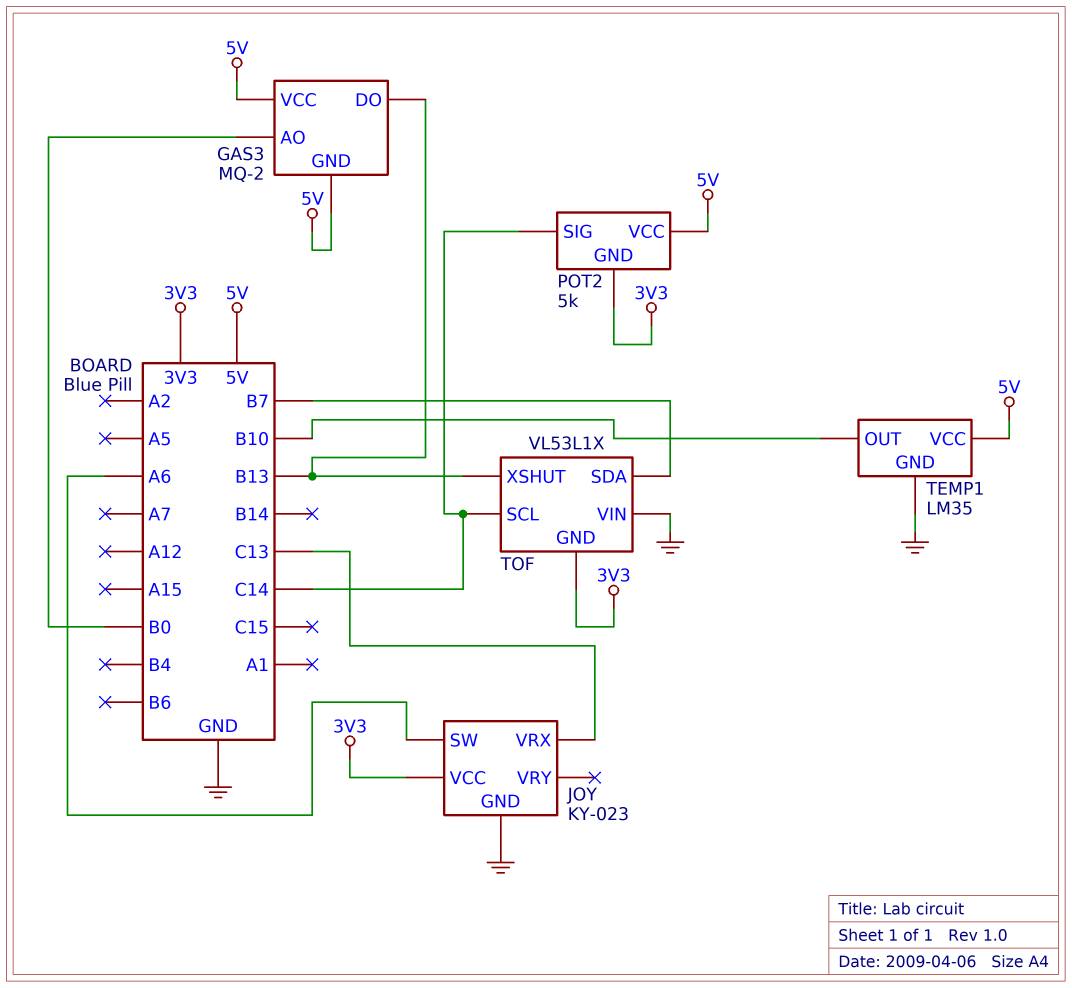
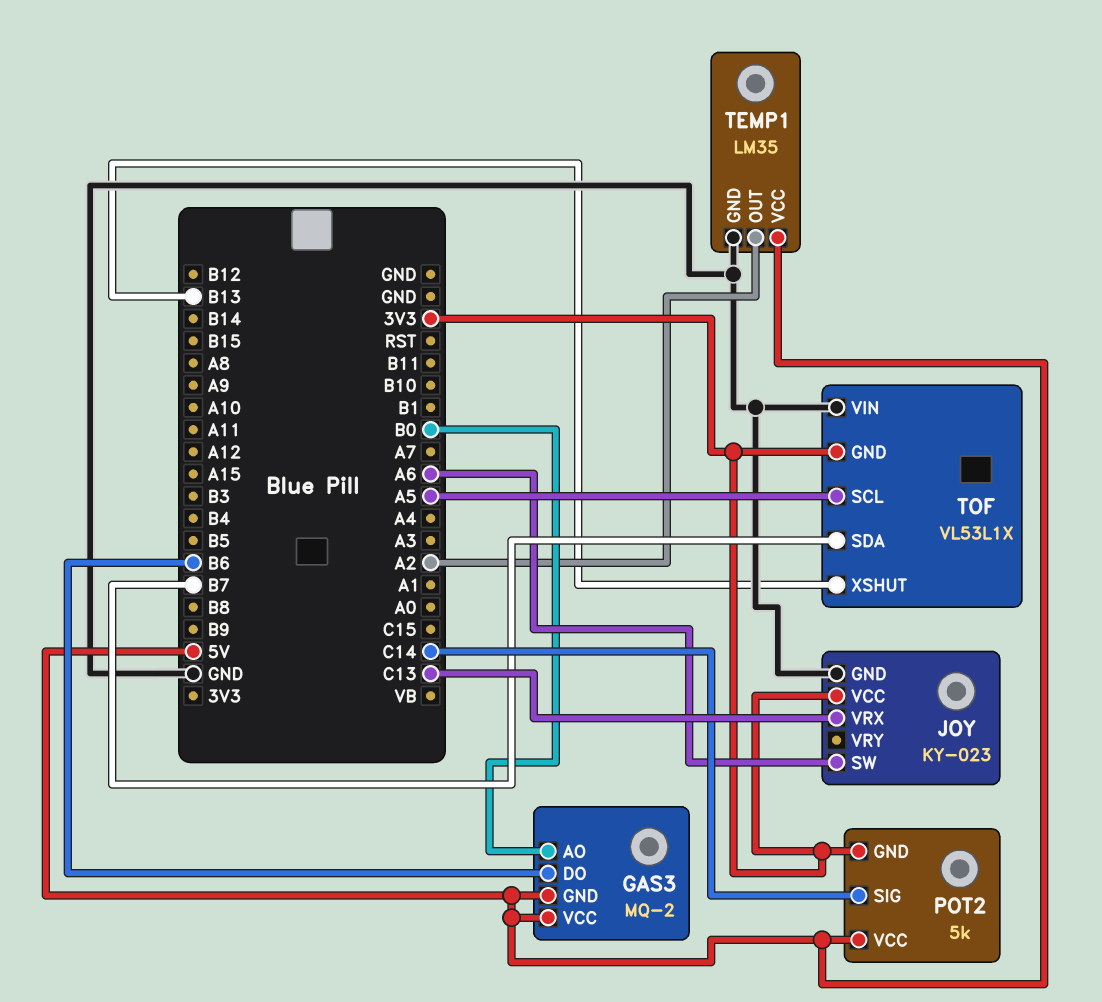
GAS3 pin DO: B13 -> B6
TEMP1 pin OUT: B10 -> A2
TOF pin SCL: C14 -> A5

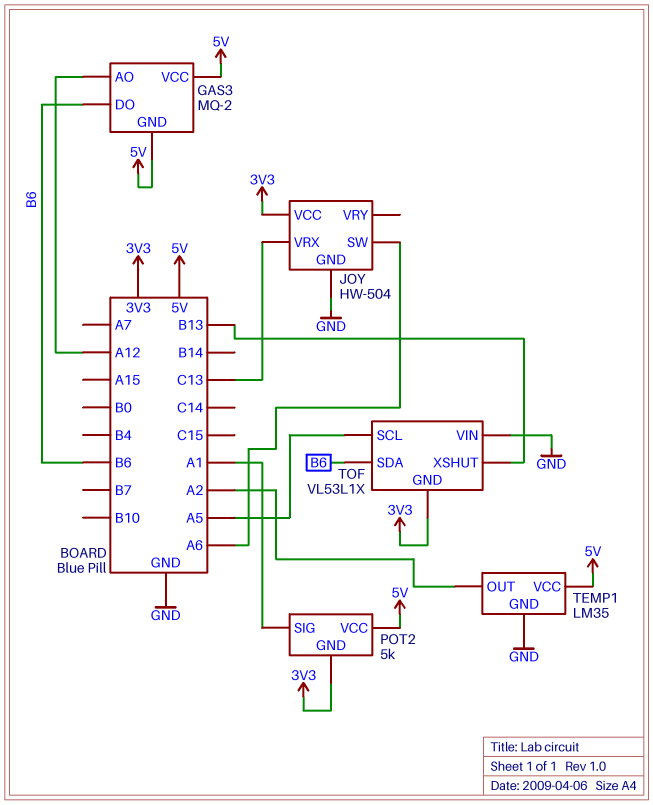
GAS3 pin AO: B0 -> A12
JOY: KY-023 -> HW-504
POT2 pin SIG: C14 -> A1
TOF pin SDA: B7 -> B6

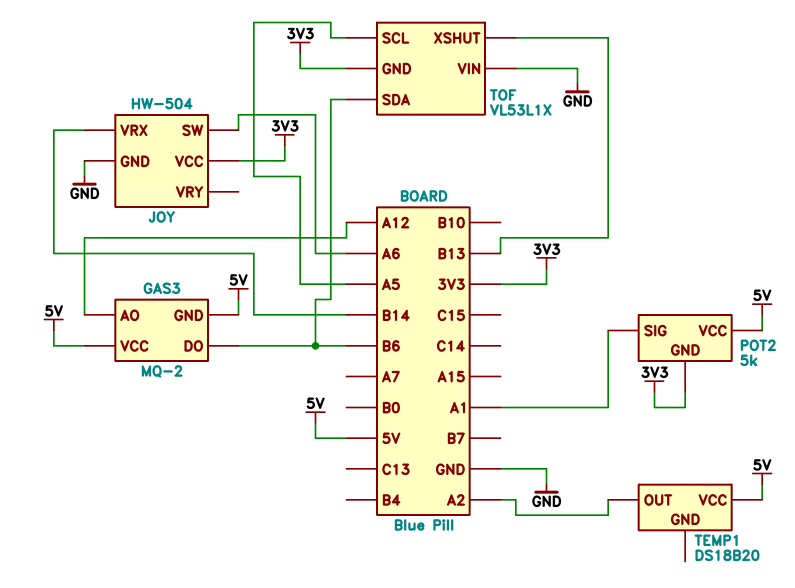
JOY pin VRX: C13 -> B14
TEMP1: LM35 -> DS18B20
TEMP1 pin GND: GND -> none

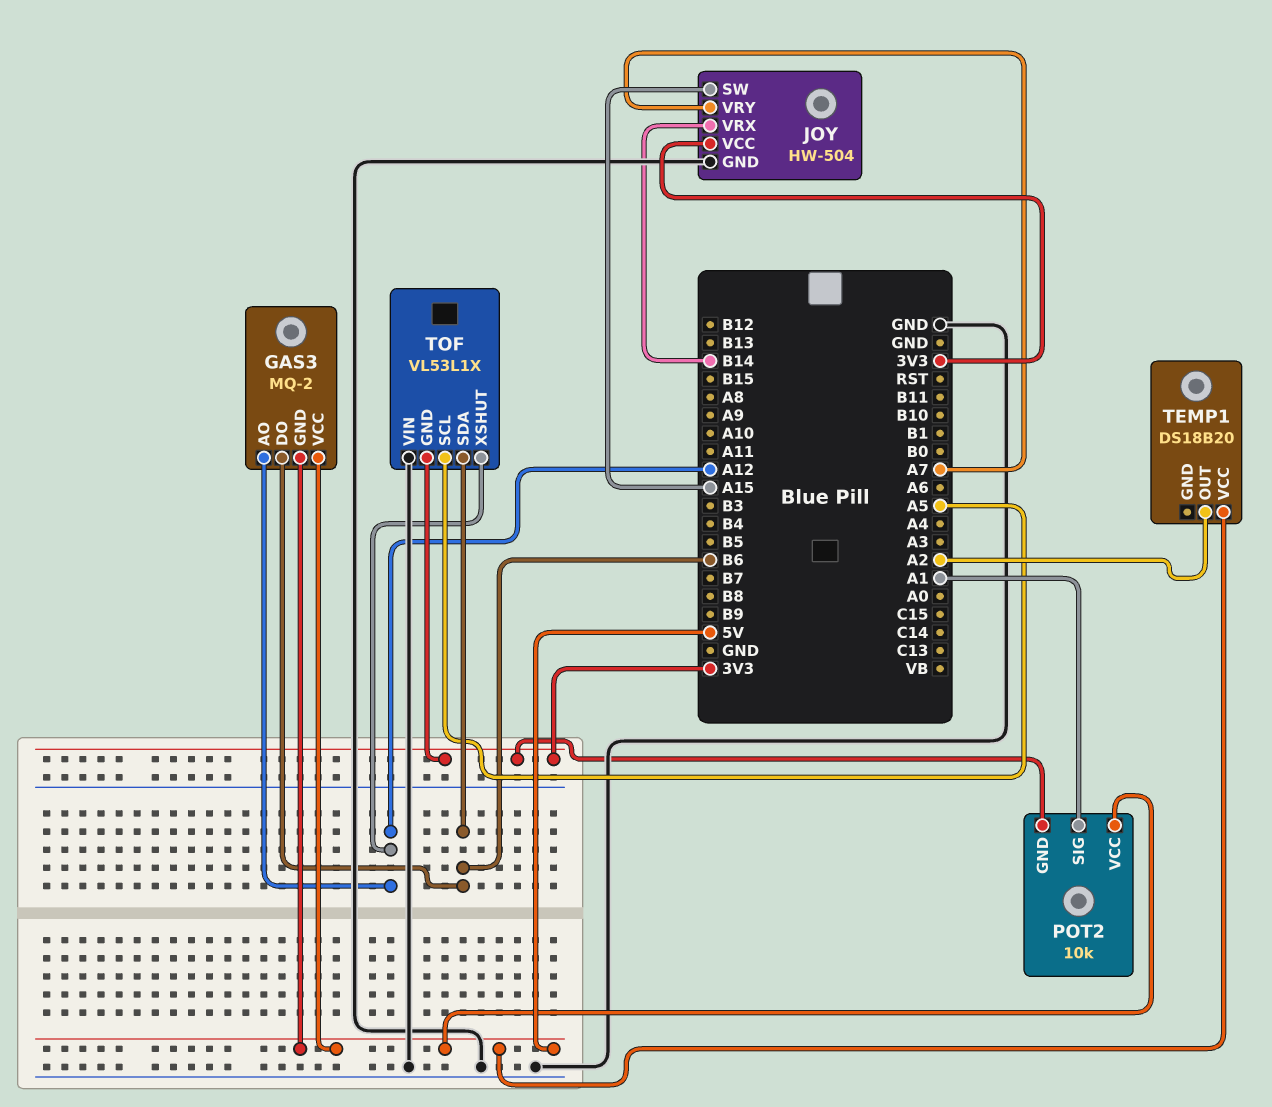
JOY pin SW: A6 -> A15
JOY pin VRY: none -> A7
POT2: 5k -> 10k
TOF pin XSHUT: B13 -> A12

